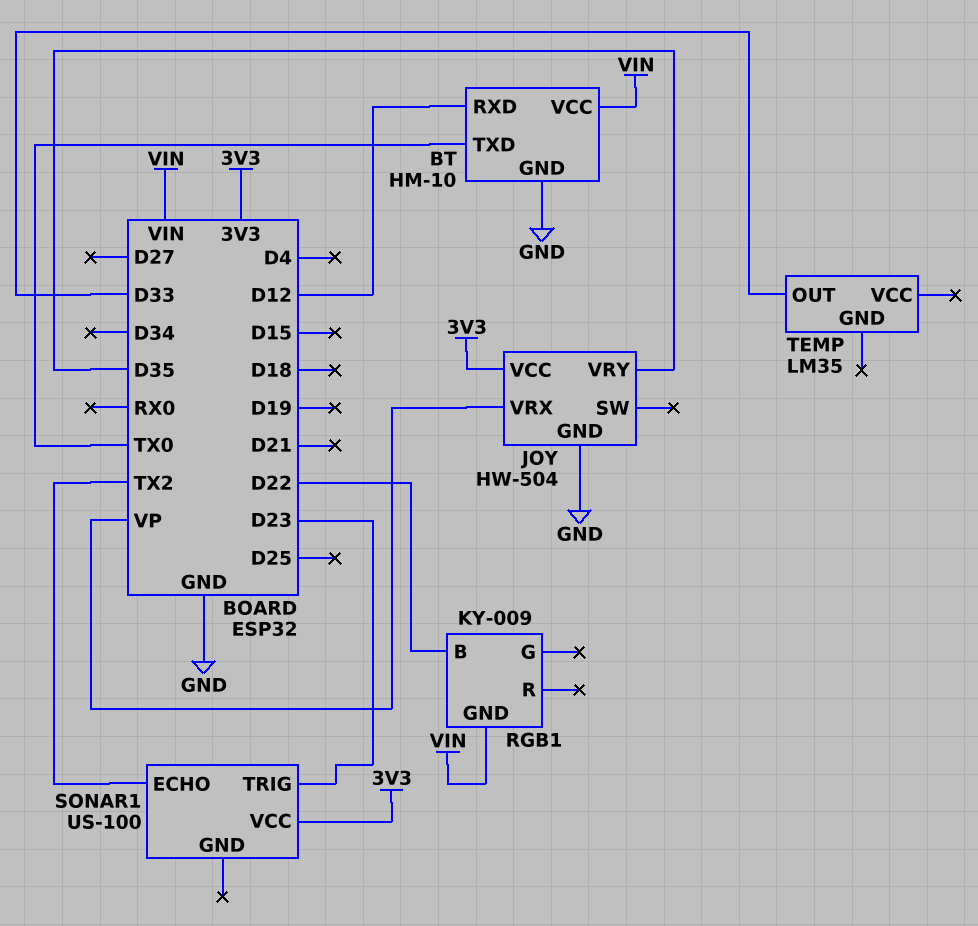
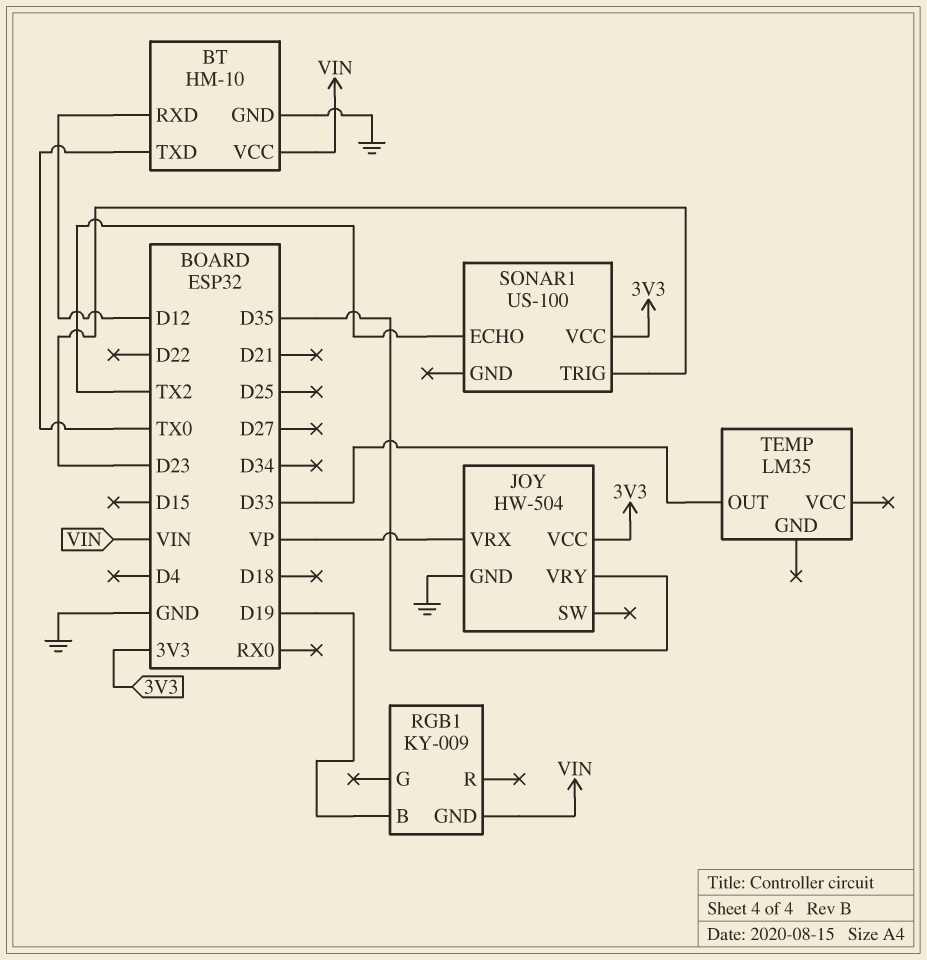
RGB1 pin B: D22 -> D19

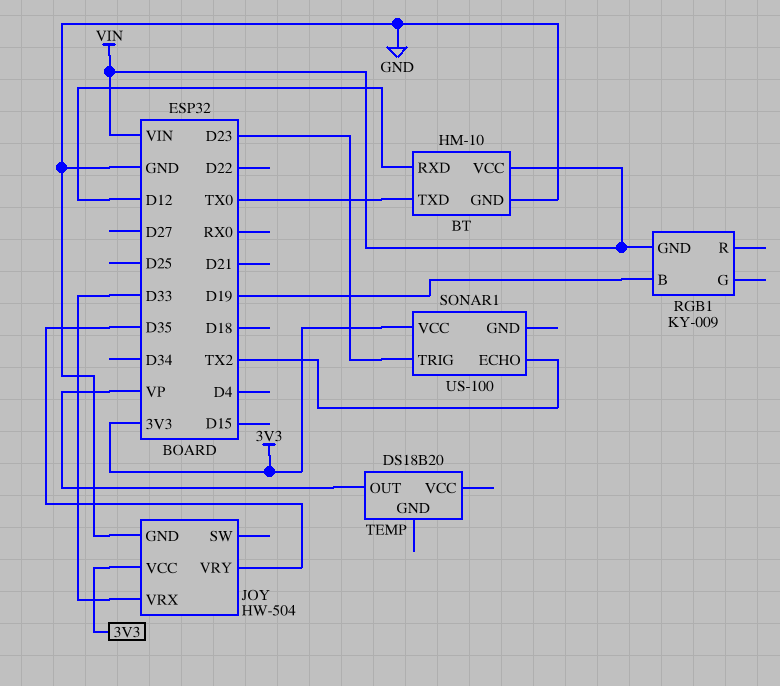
JOY pin VRX: VP -> D33
TEMP: LM35 -> DS18B20
TEMP pin OUT: D33 -> VP

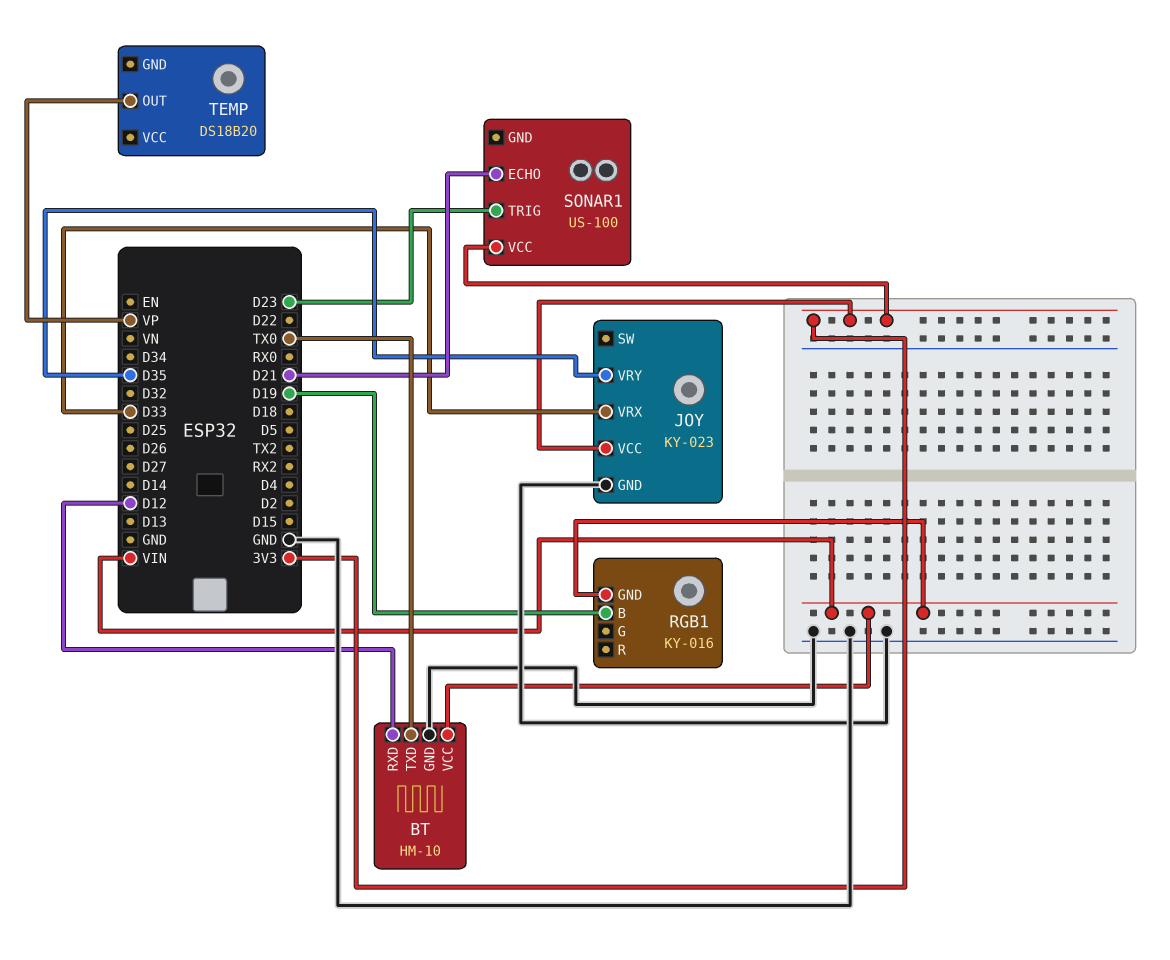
JOY: HW-504 -> KY-023
RGB1: KY-009 -> KY-016
SONAR1 pin ECHO: TX2 -> D21

